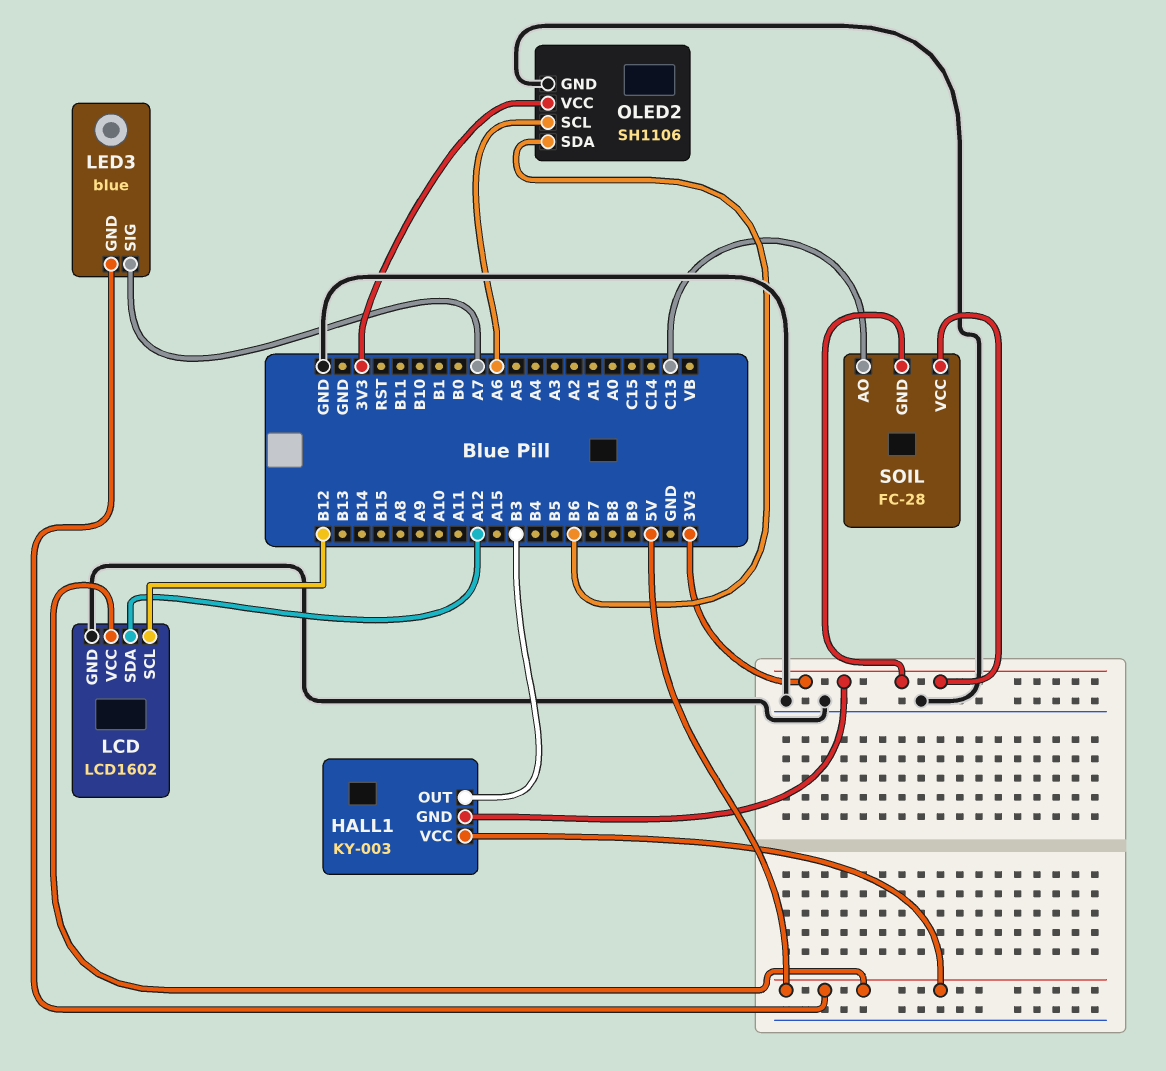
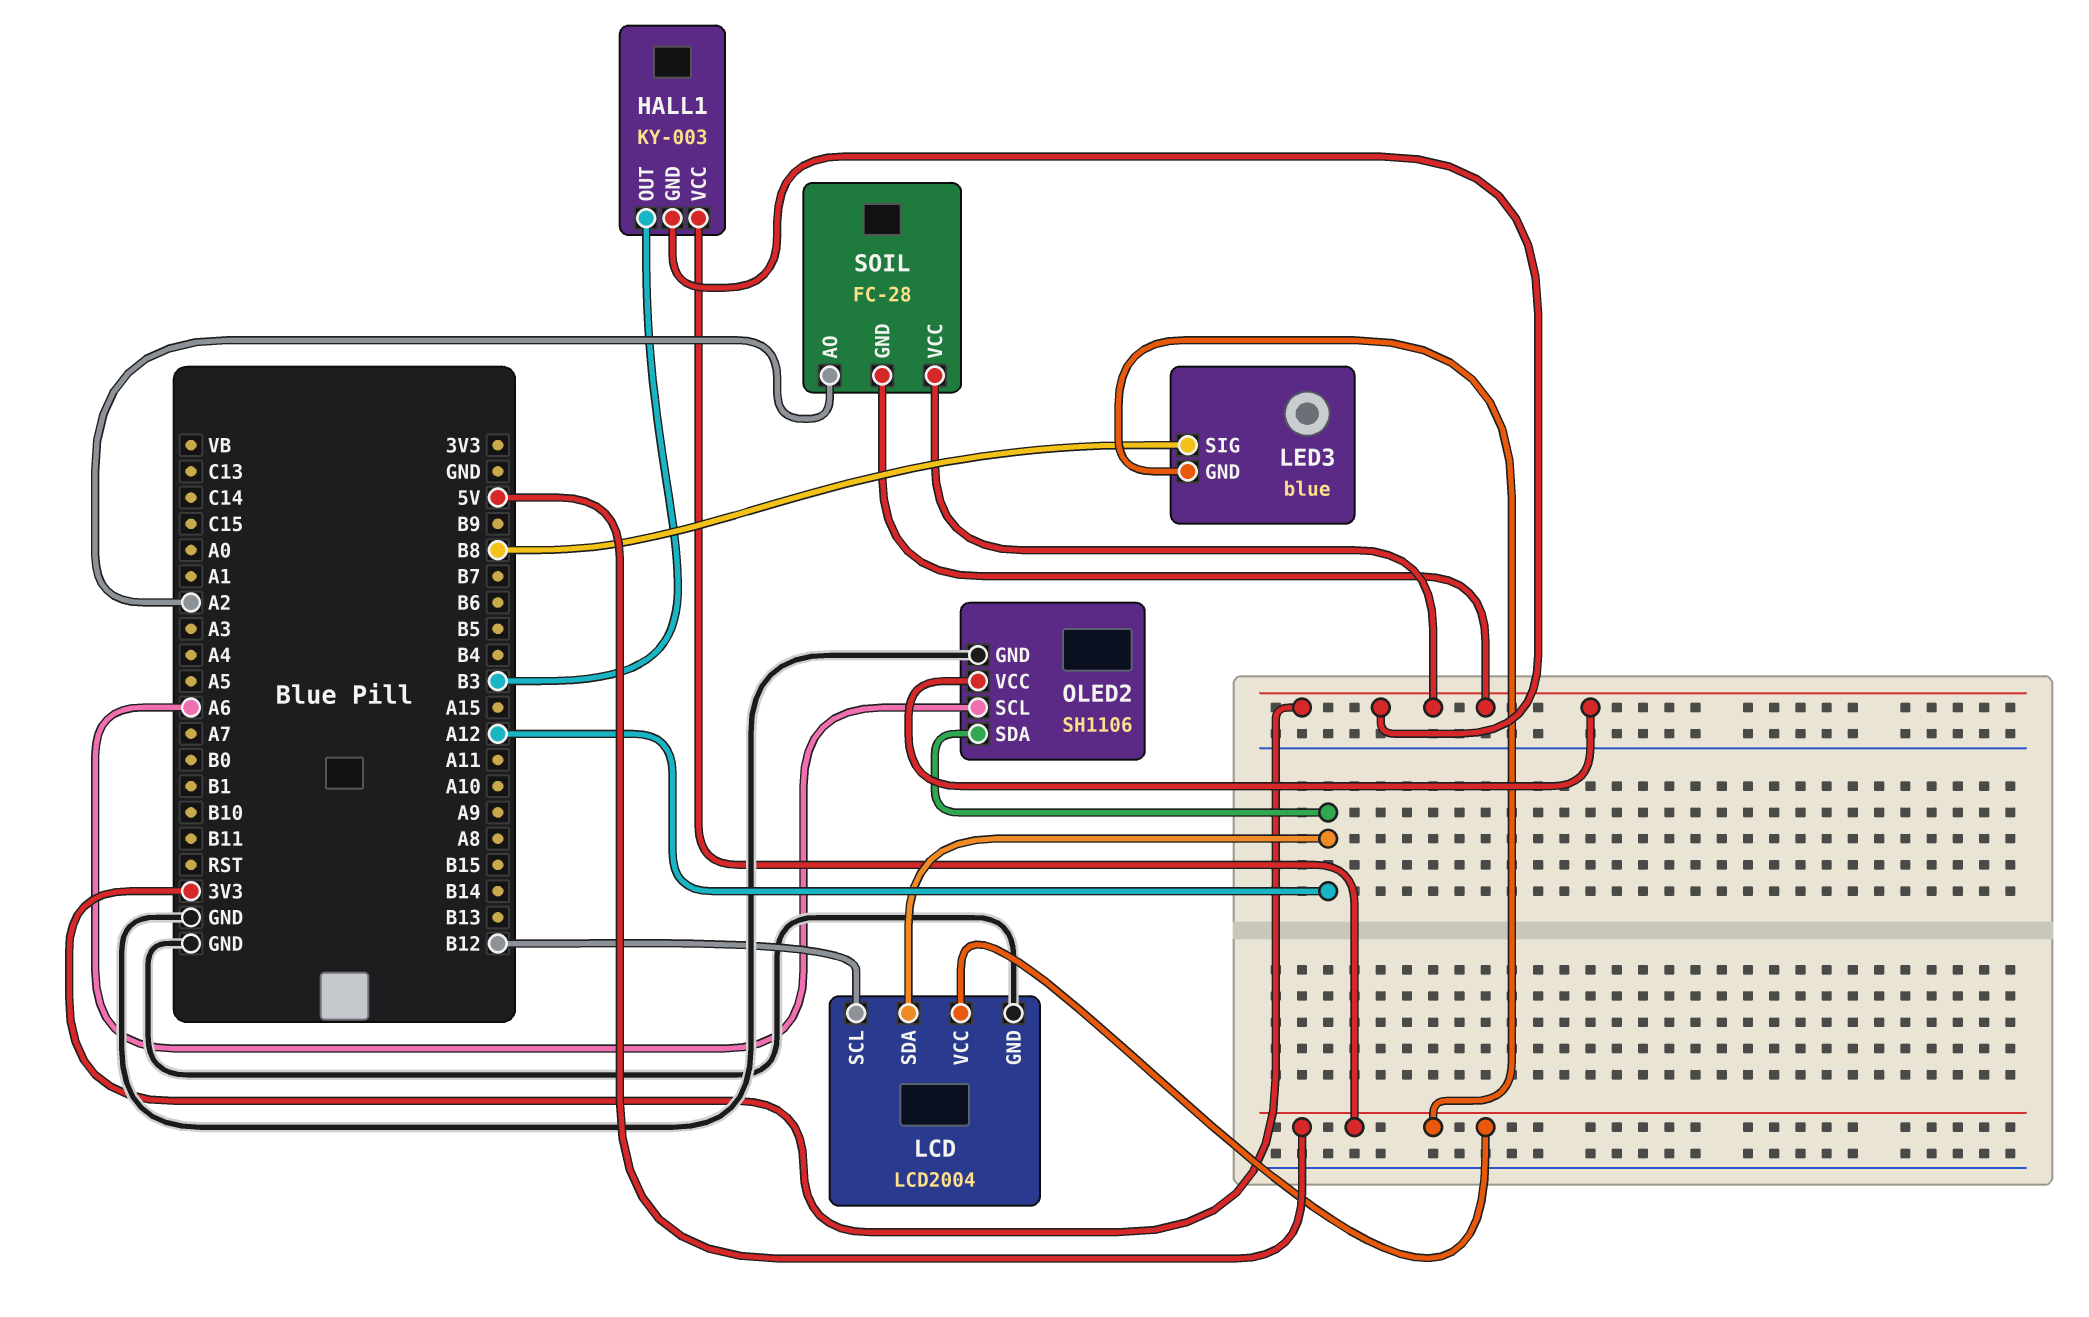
LCD: LCD1602 -> LCD2004
LED3 pin SIG: A7 -> B8
OLED2 pin SDA: B6 -> A12
SOIL pin AO: C13 -> A2

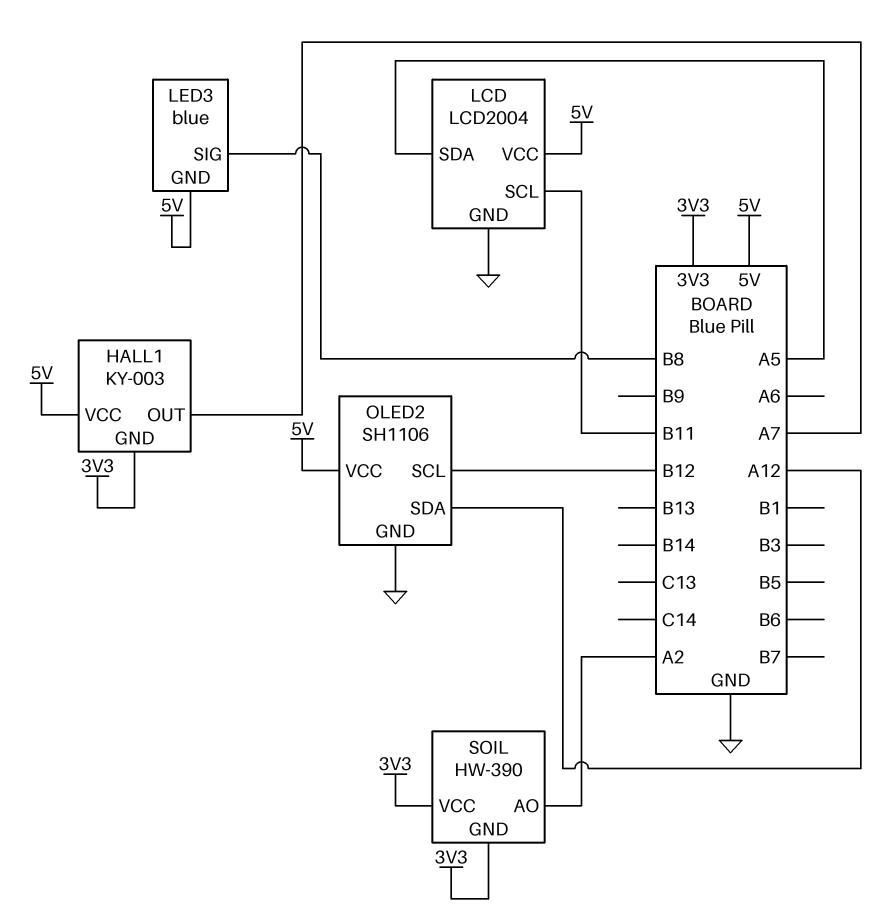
HALL1 pin OUT: B3 -> A7
LCD pin SCL: B12 -> B11
LCD pin SDA: A12 -> A5
OLED2 pin SCL: A6 -> B12
OLED2 pin VCC: 3V3 -> 5V
SOIL: FC-28 -> HW-390

